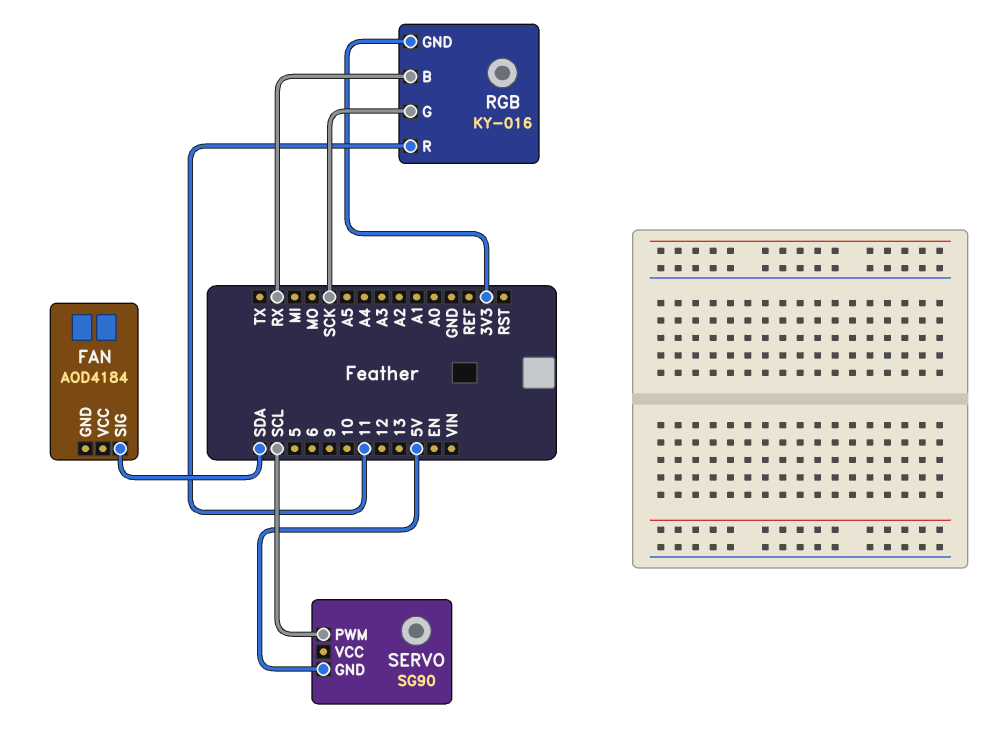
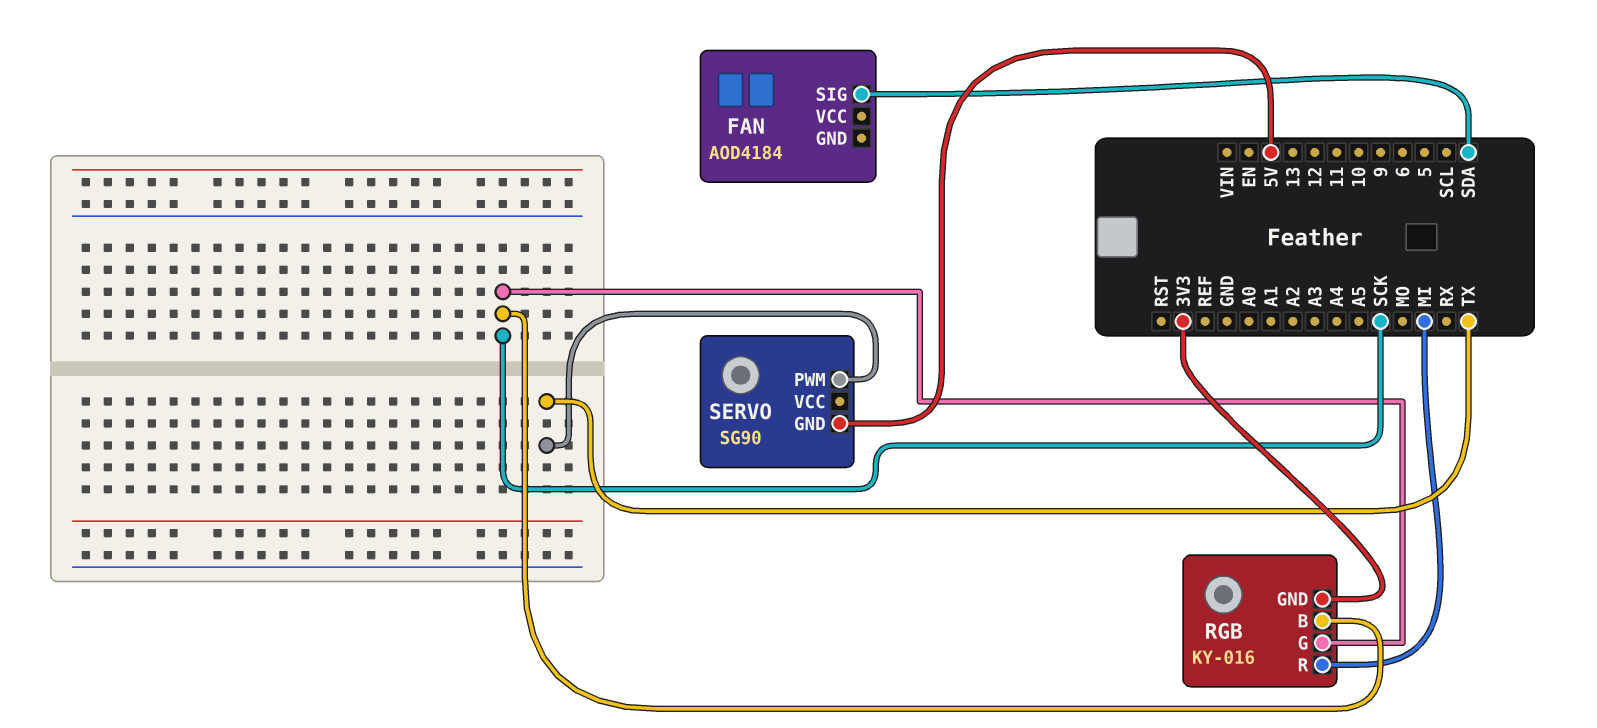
RGB pin B: RX -> SCK
RGB pin R: 11 -> MI
SERVO pin PWM: SCL -> TX

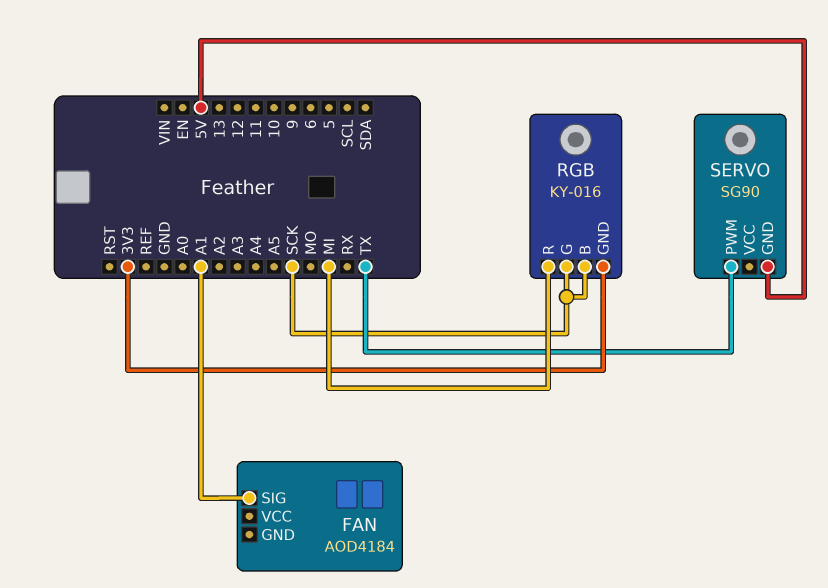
FAN pin SIG: SDA -> A1

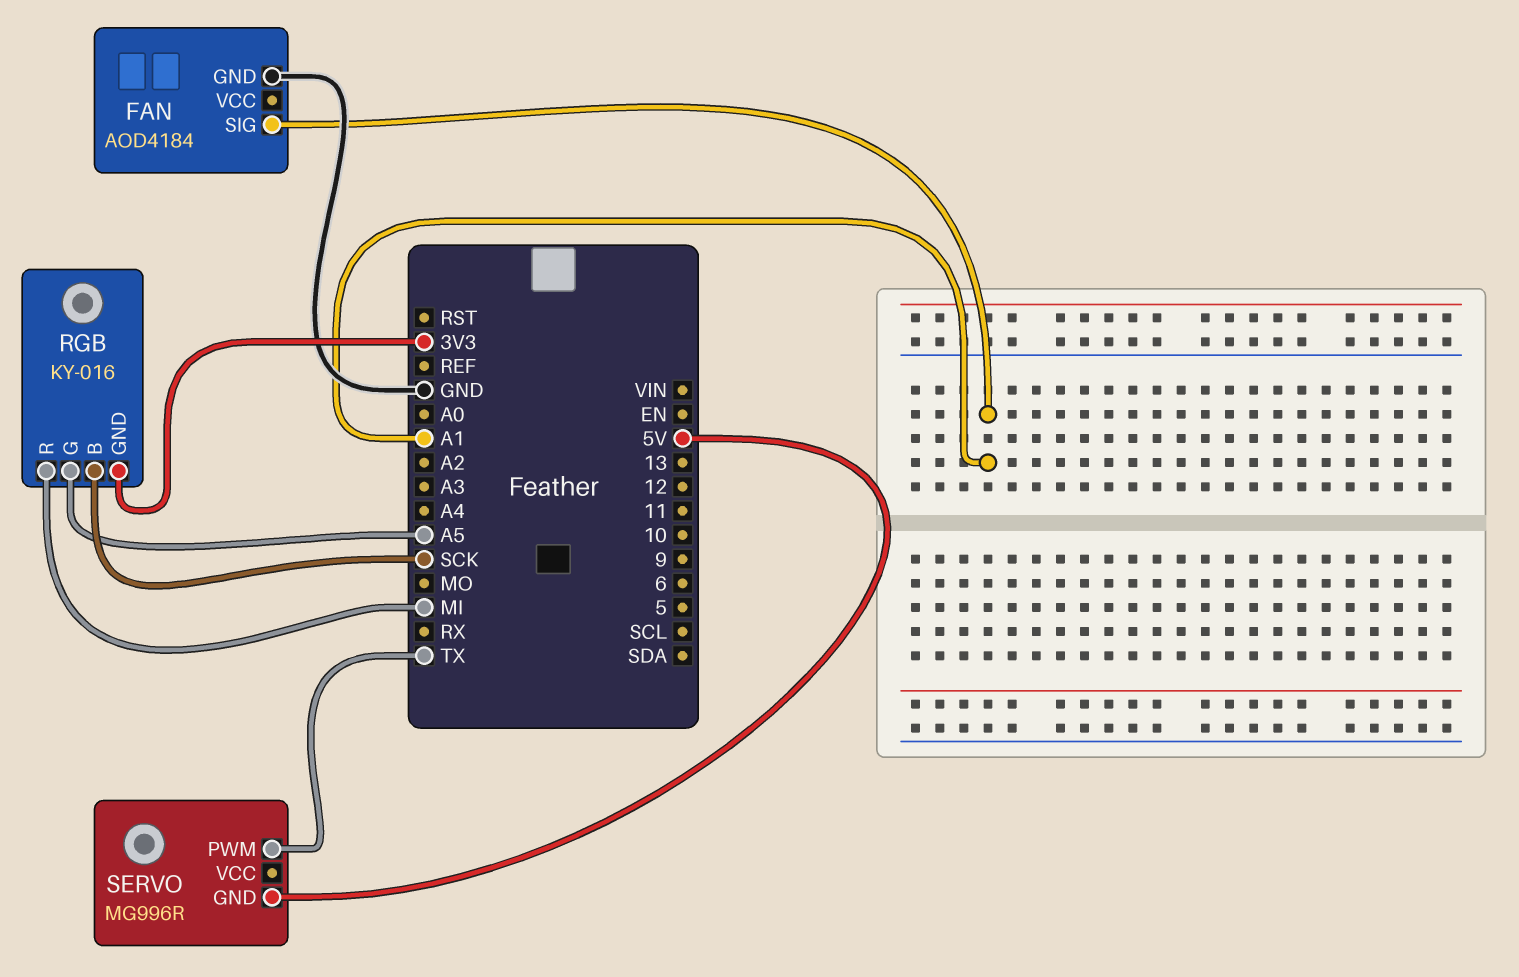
FAN pin GND: none -> GND
RGB pin G: SCK -> A5
SERVO: SG90 -> MG996R

